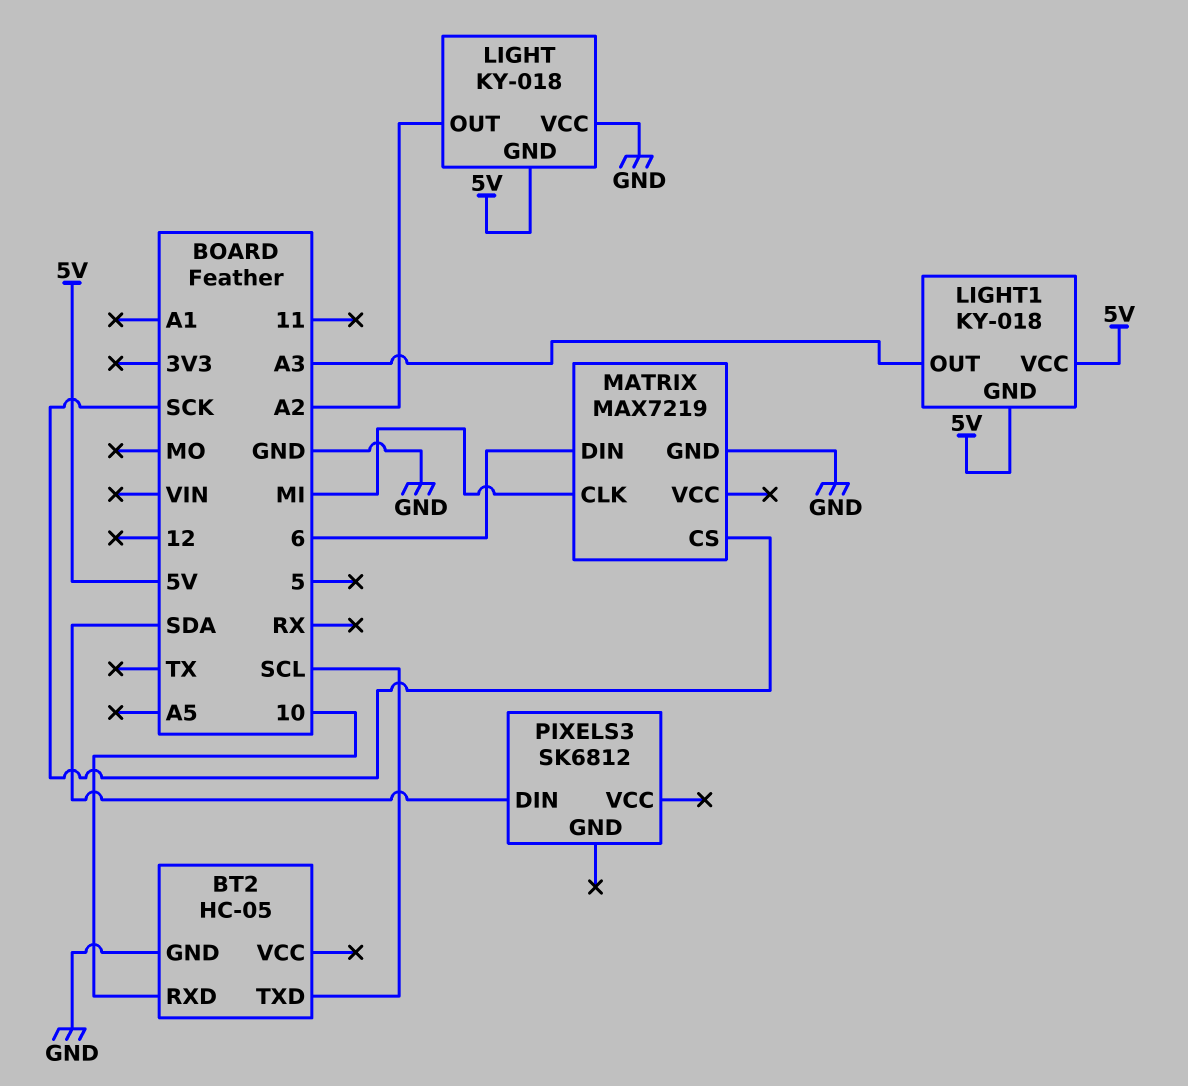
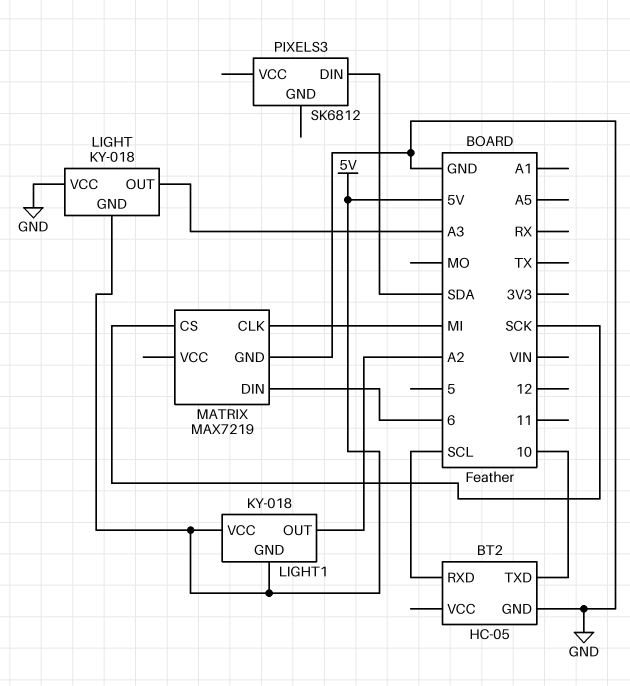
BT2 pin RXD: 10 -> SCL
BT2 pin TXD: SCL -> 10
LIGHT pin OUT: A2 -> A3
LIGHT1 pin OUT: A3 -> A2

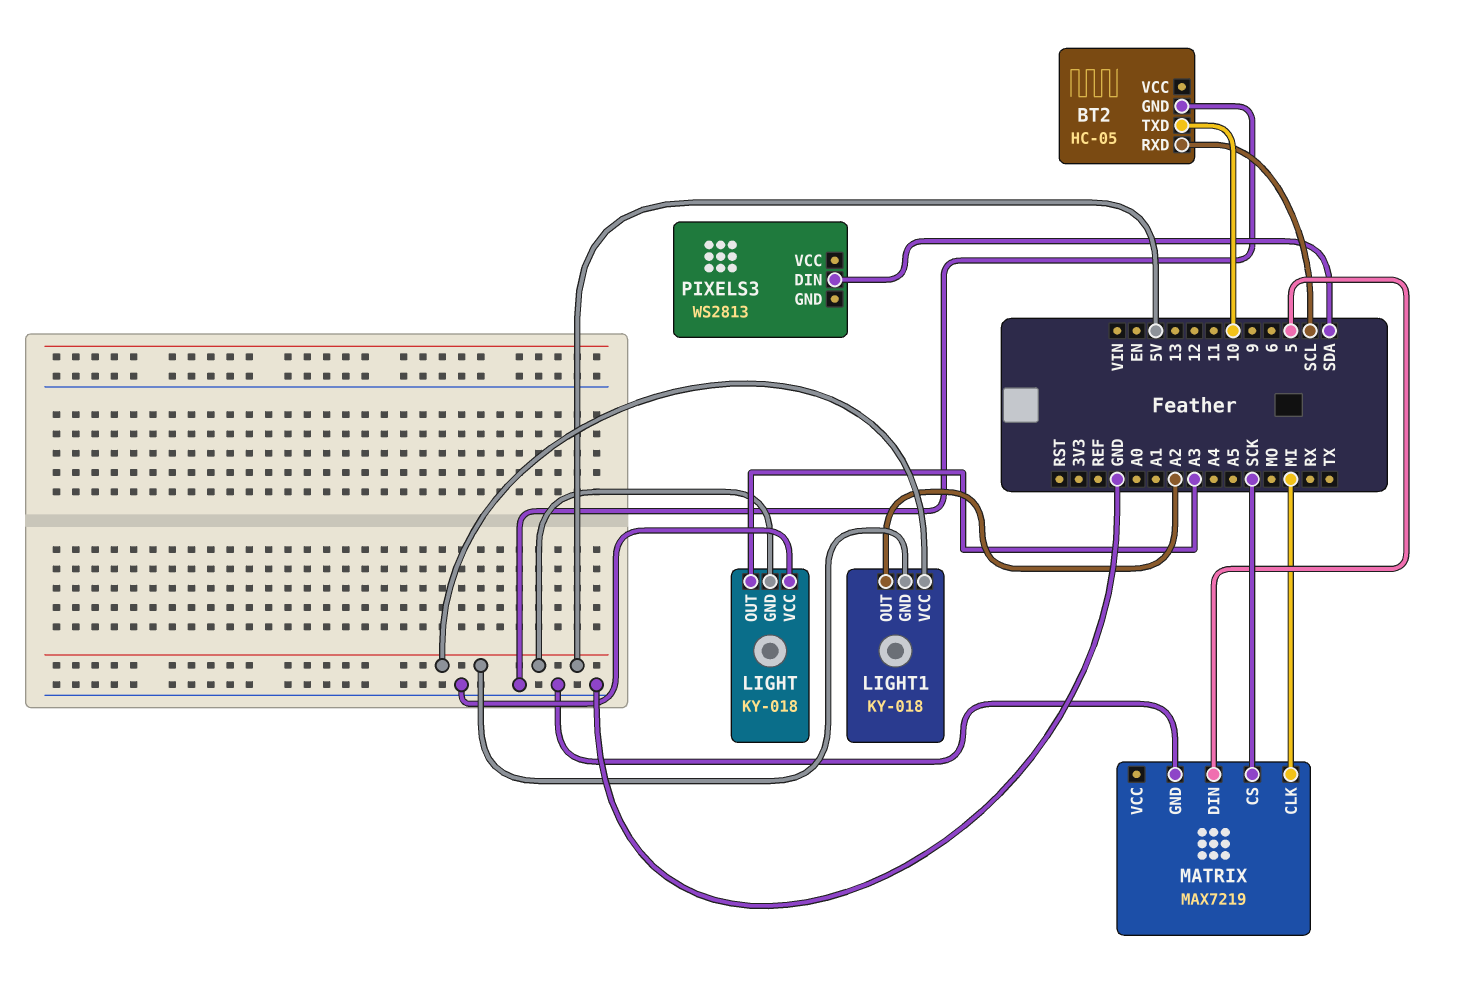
MATRIX pin DIN: 6 -> 5
PIXELS3: SK6812 -> WS2813

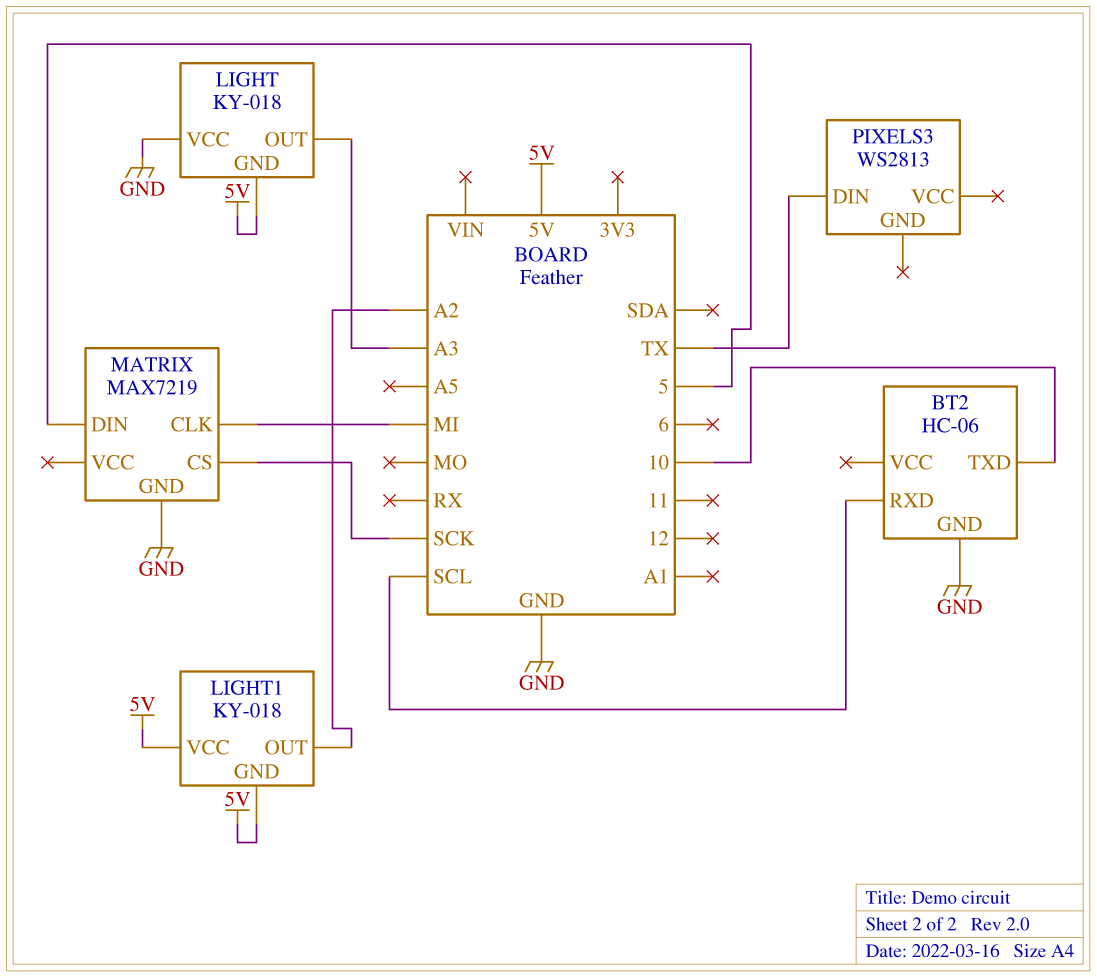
BT2: HC-05 -> HC-06
PIXELS3 pin DIN: SDA -> TX

